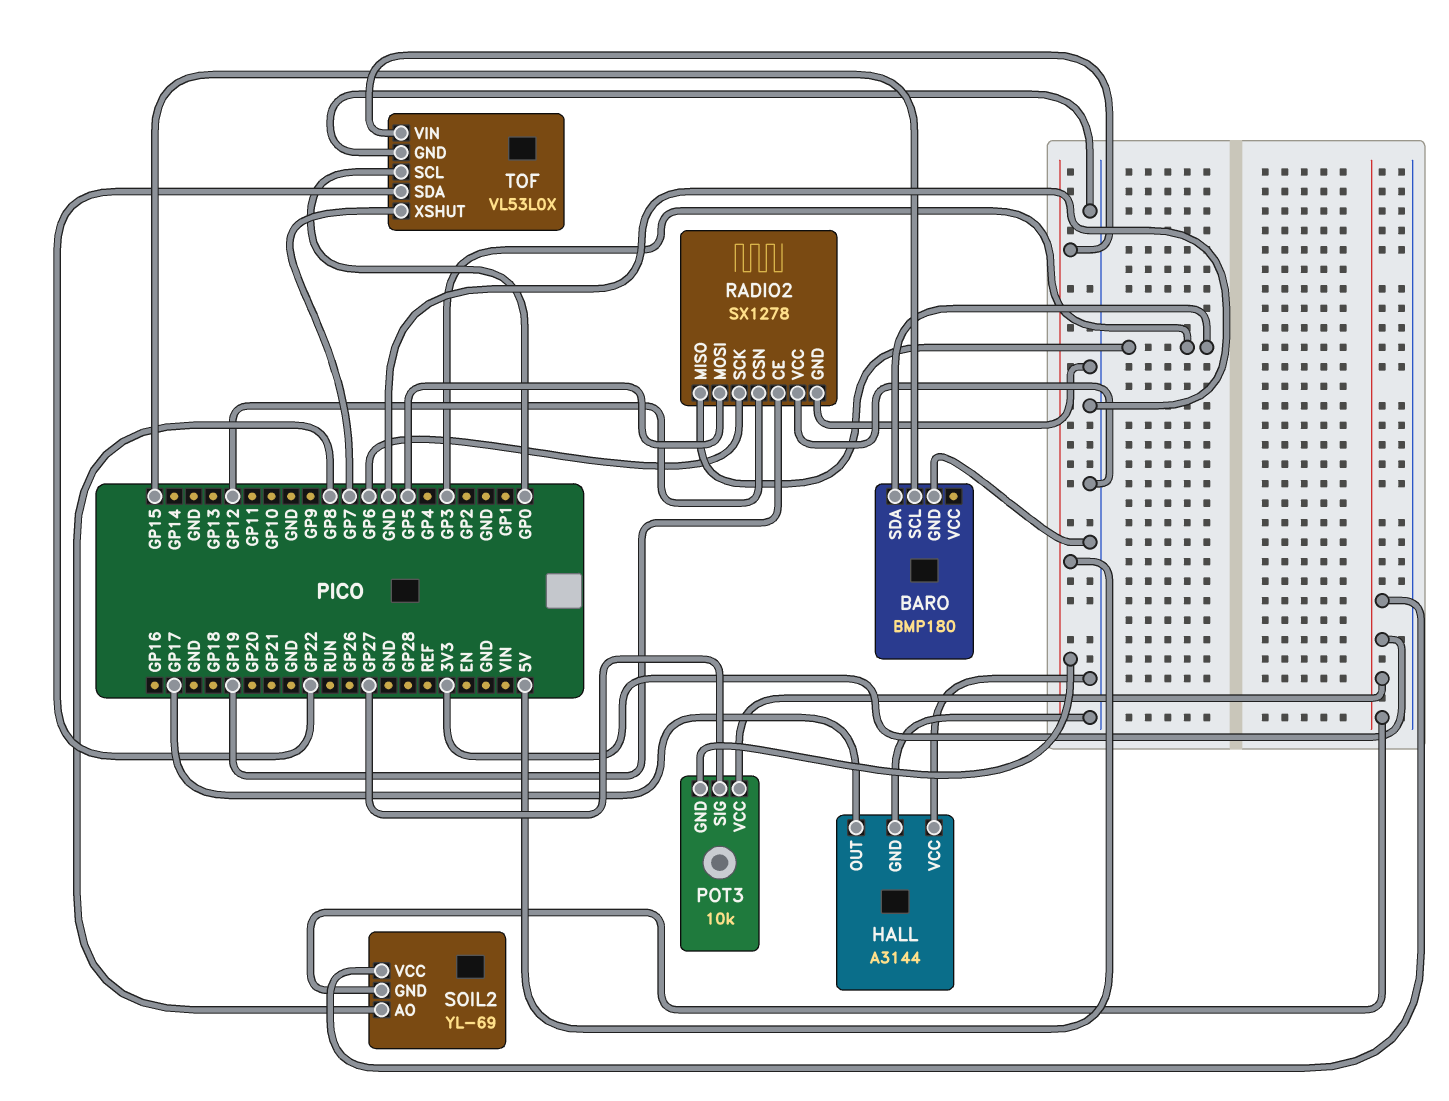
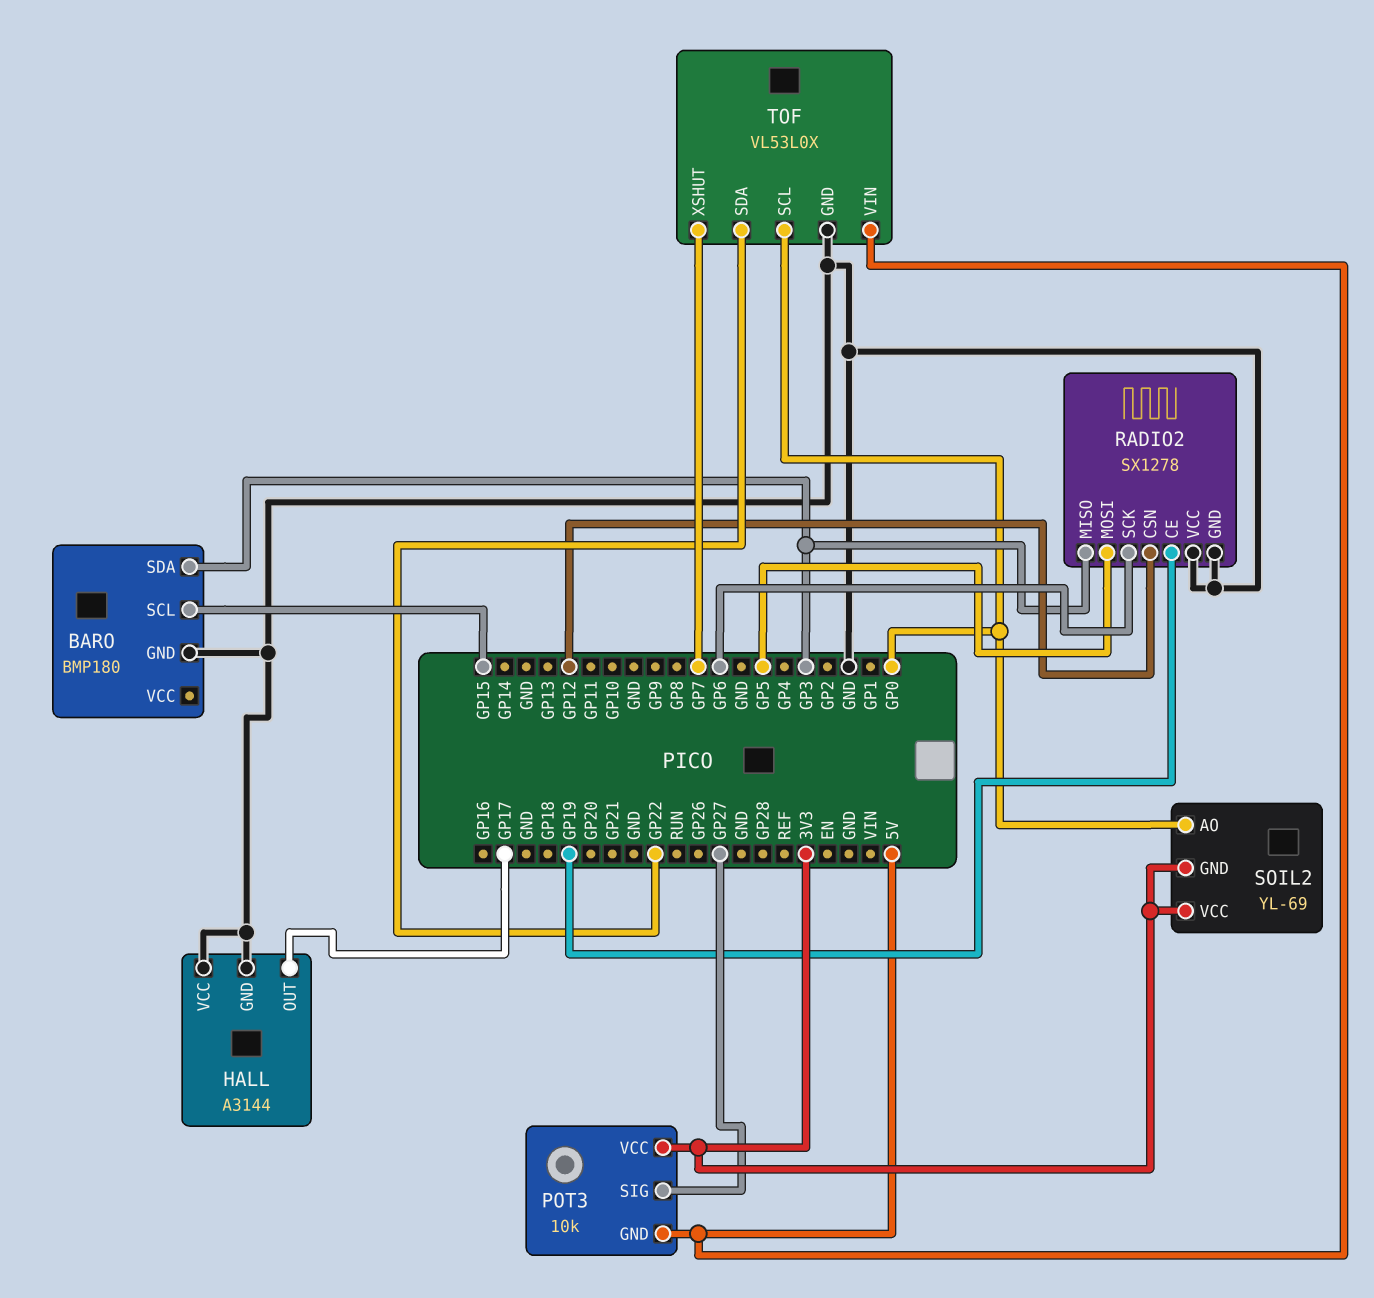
SOIL2 pin AO: GP8 -> GP0

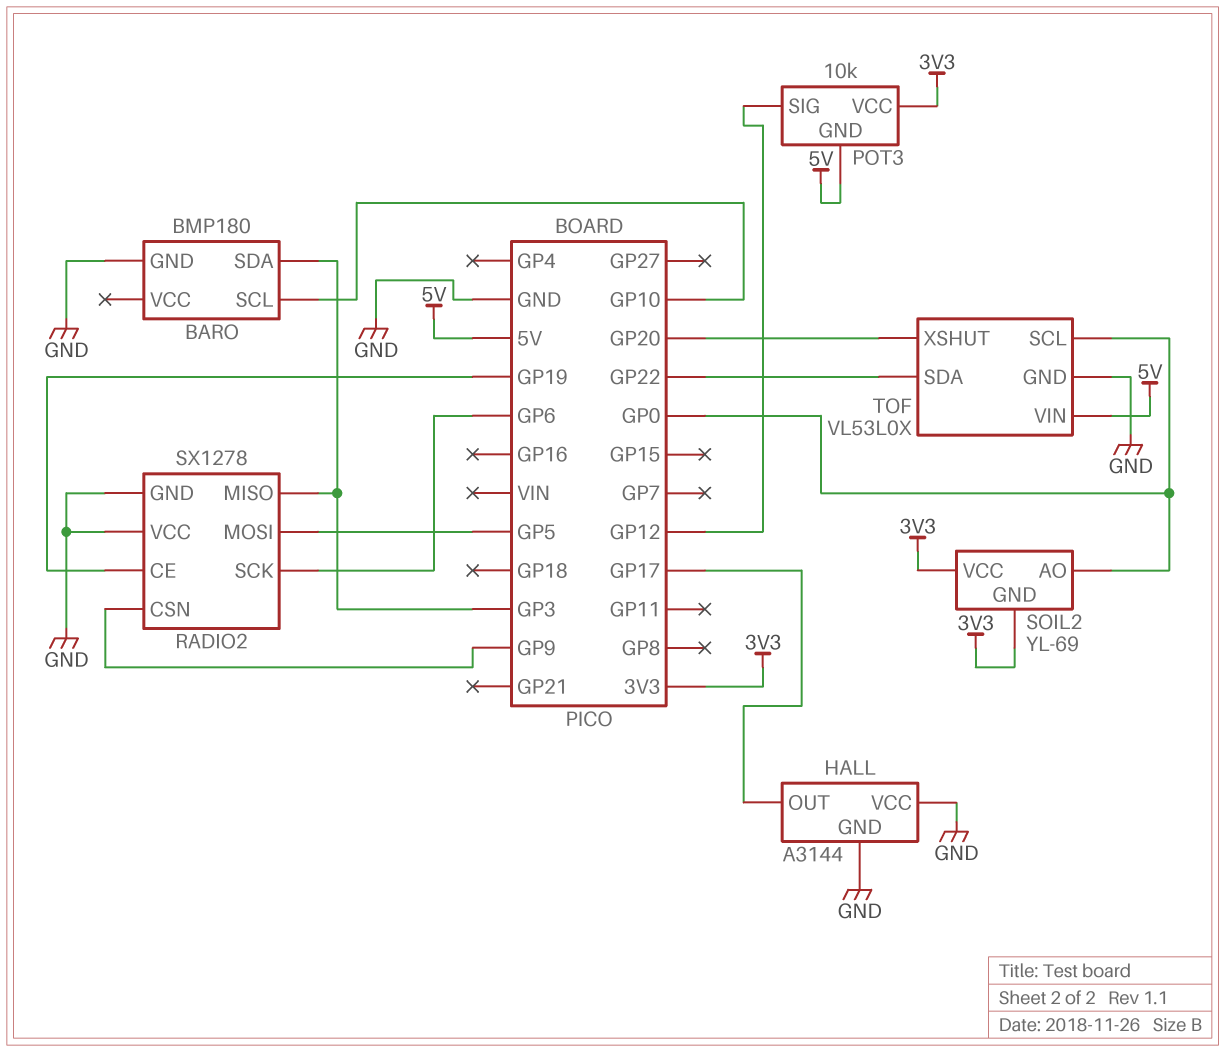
BARO pin SCL: GP15 -> GP10
POT3 pin SIG: GP27 -> GP12
RADIO2 pin CSN: GP12 -> GP9
TOF pin XSHUT: GP7 -> GP20

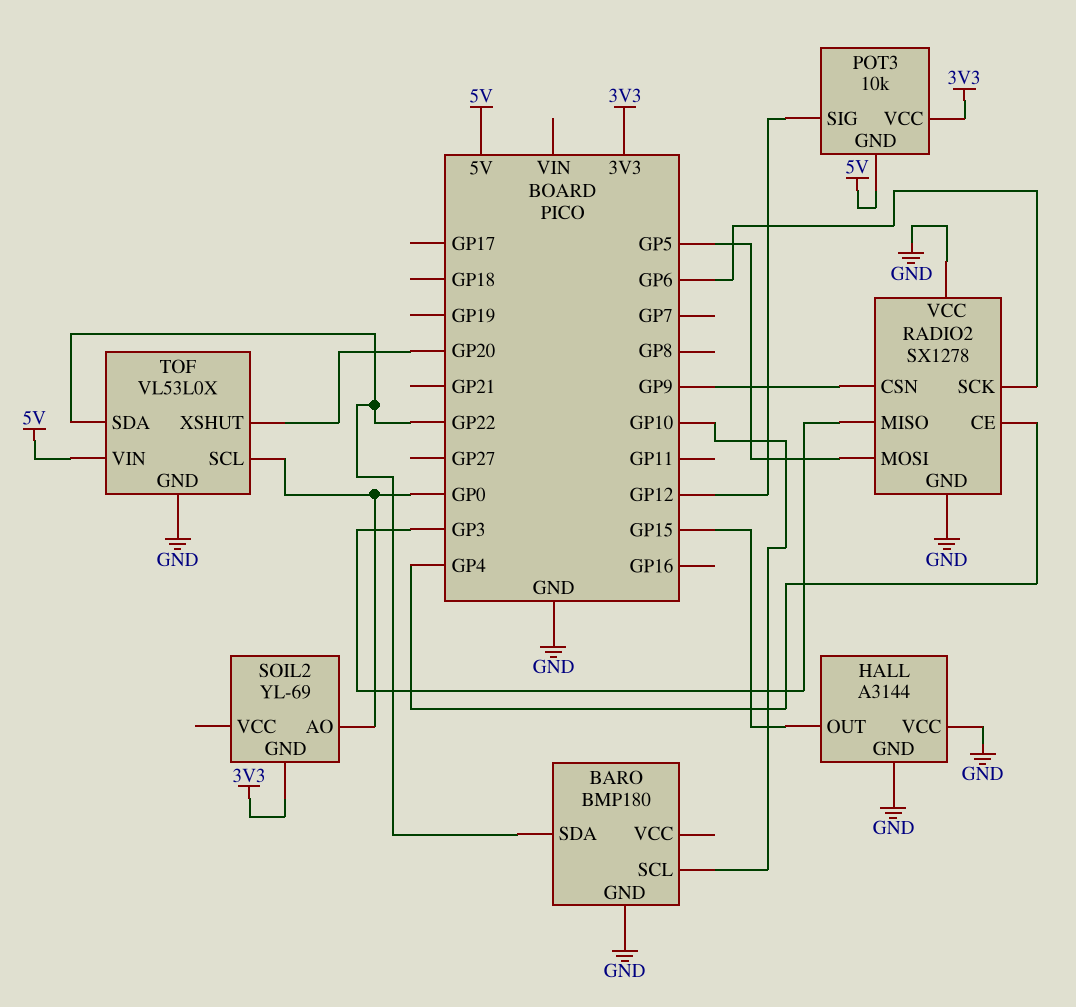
BARO pin SDA: GP3 -> GP22
HALL pin OUT: GP17 -> GP15
RADIO2 pin CE: GP19 -> GP4
SOIL2 pin VCC: 3V3 -> none

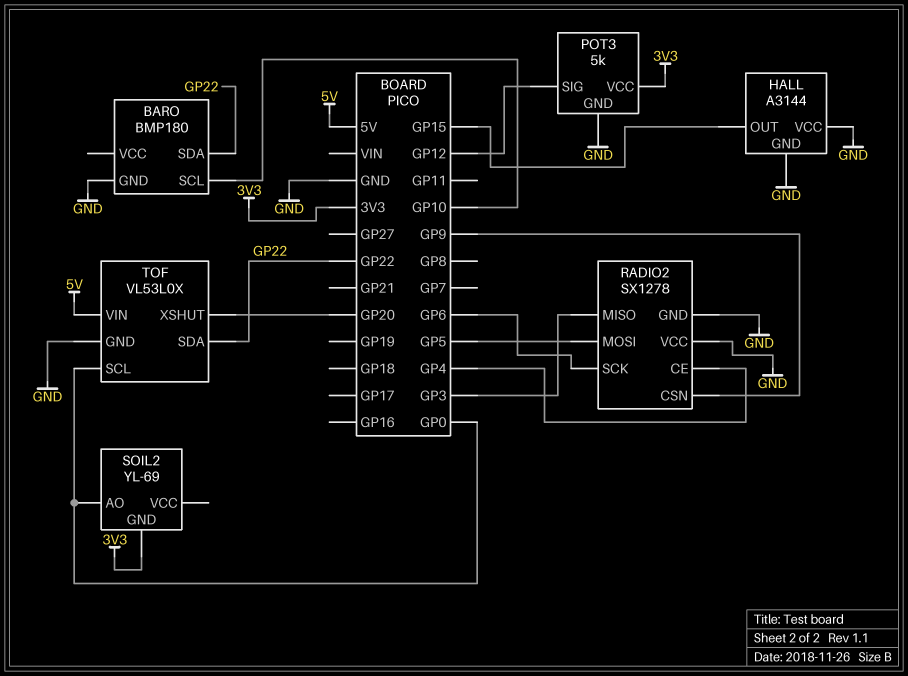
POT3: 10k -> 5k
POT3 pin GND: 5V -> GND

